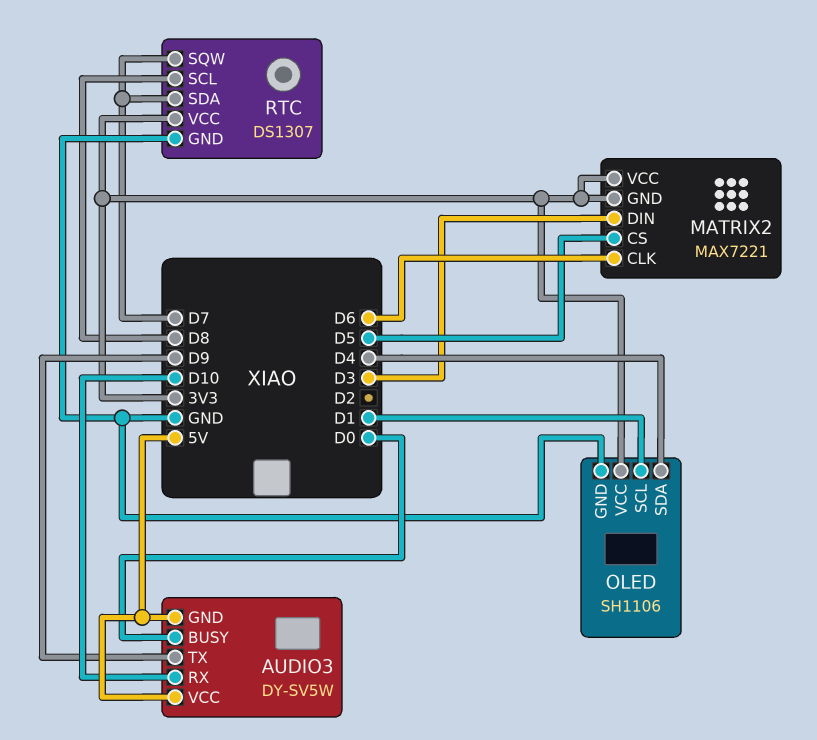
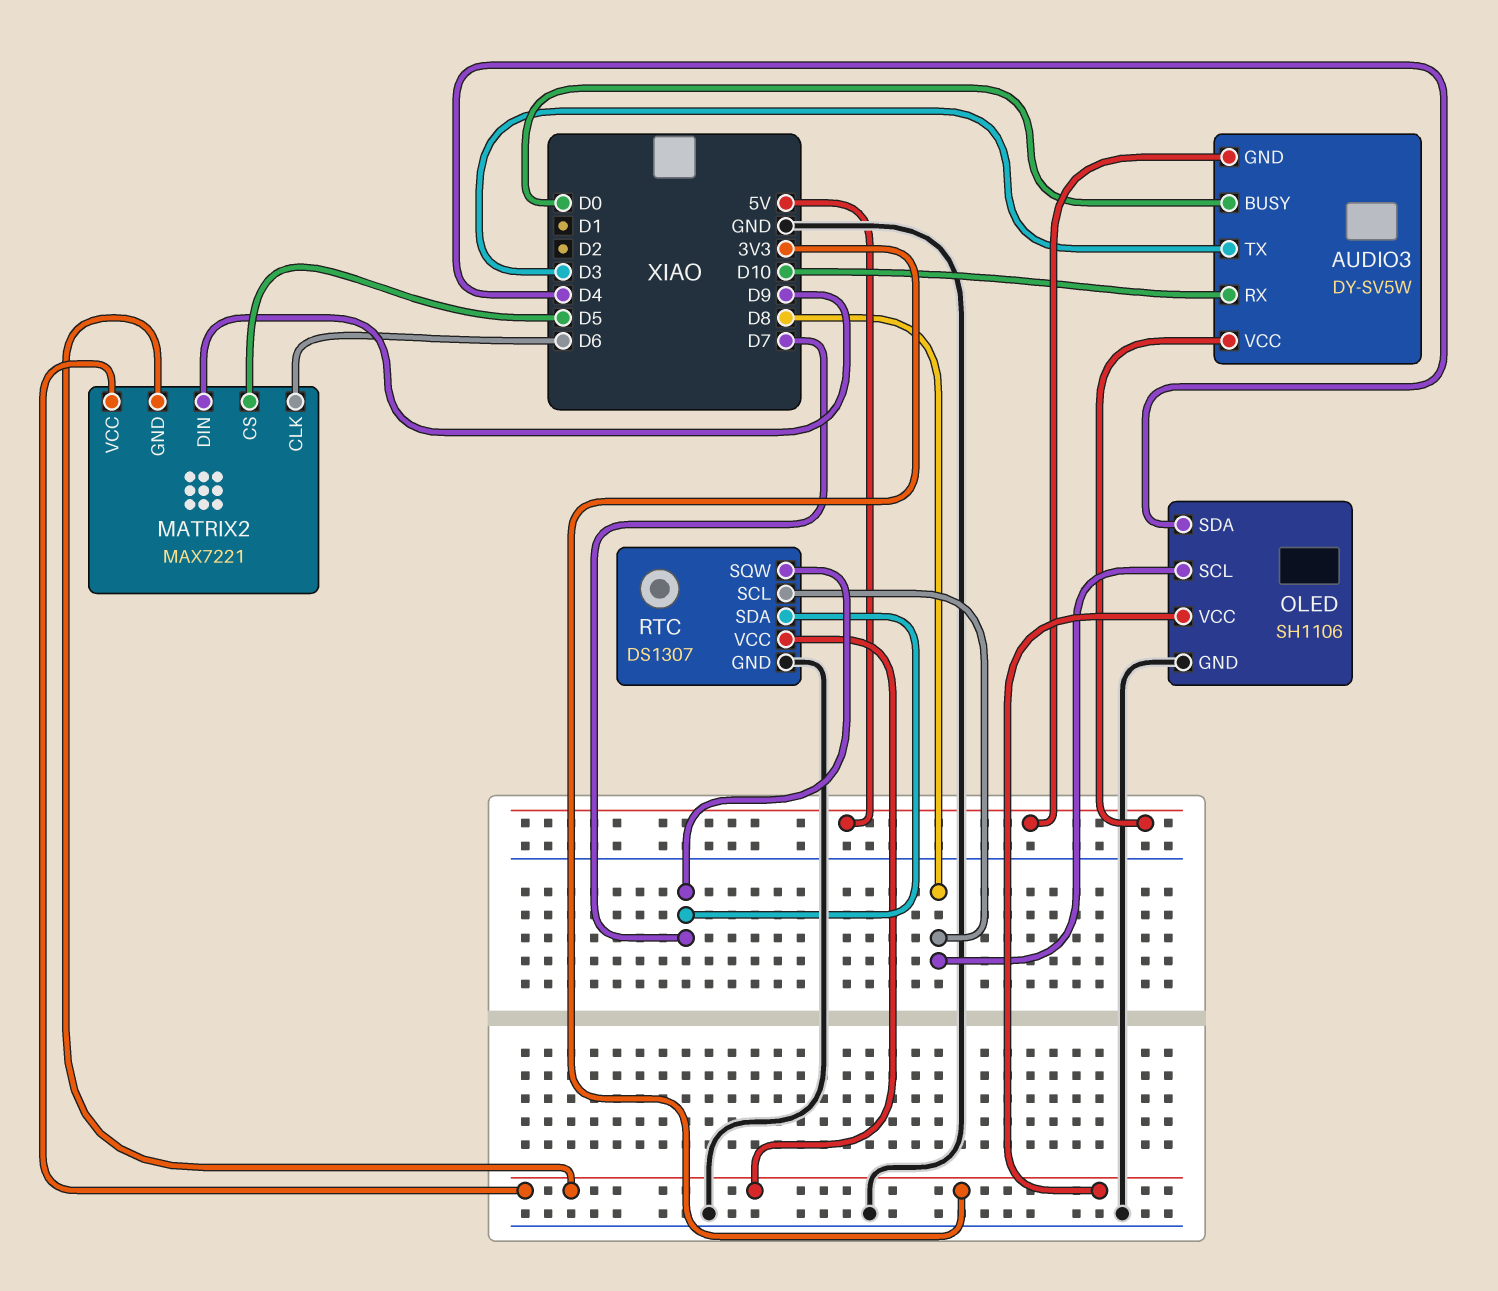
AUDIO3 pin TX: D9 -> D3
MATRIX2 pin DIN: D3 -> D9
OLED pin SCL: D1 -> D8

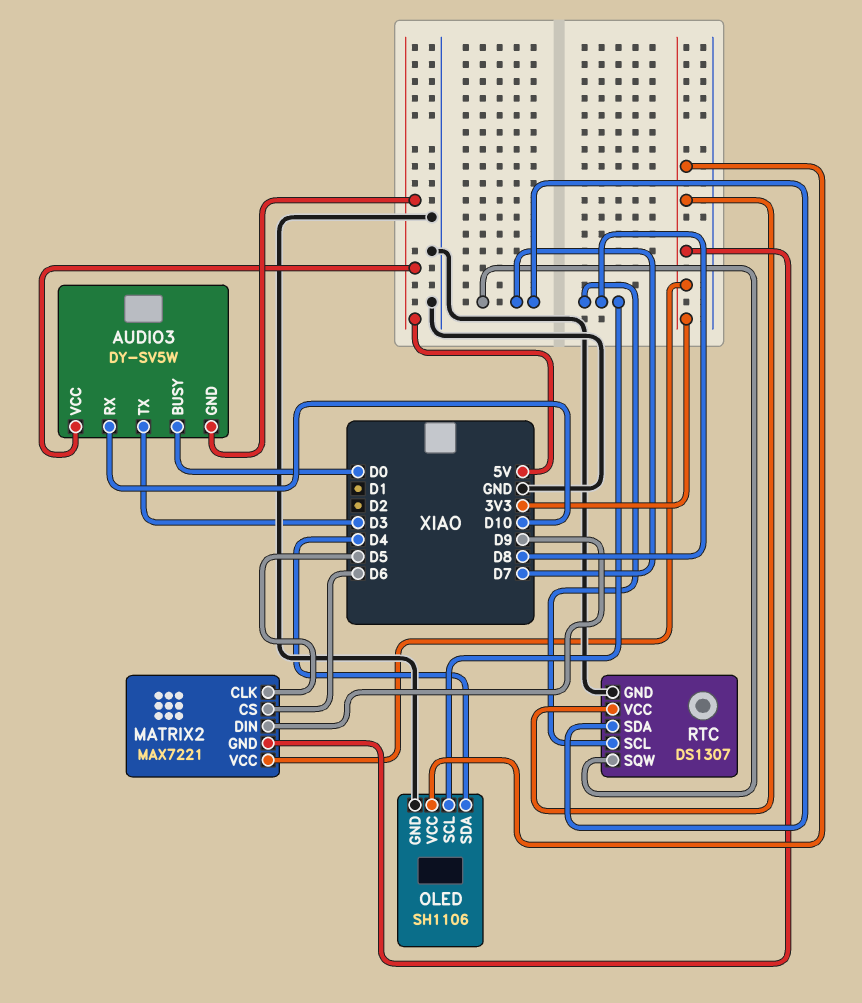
MATRIX2 pin CLK: D6 -> D5
MATRIX2 pin CS: D5 -> D6

